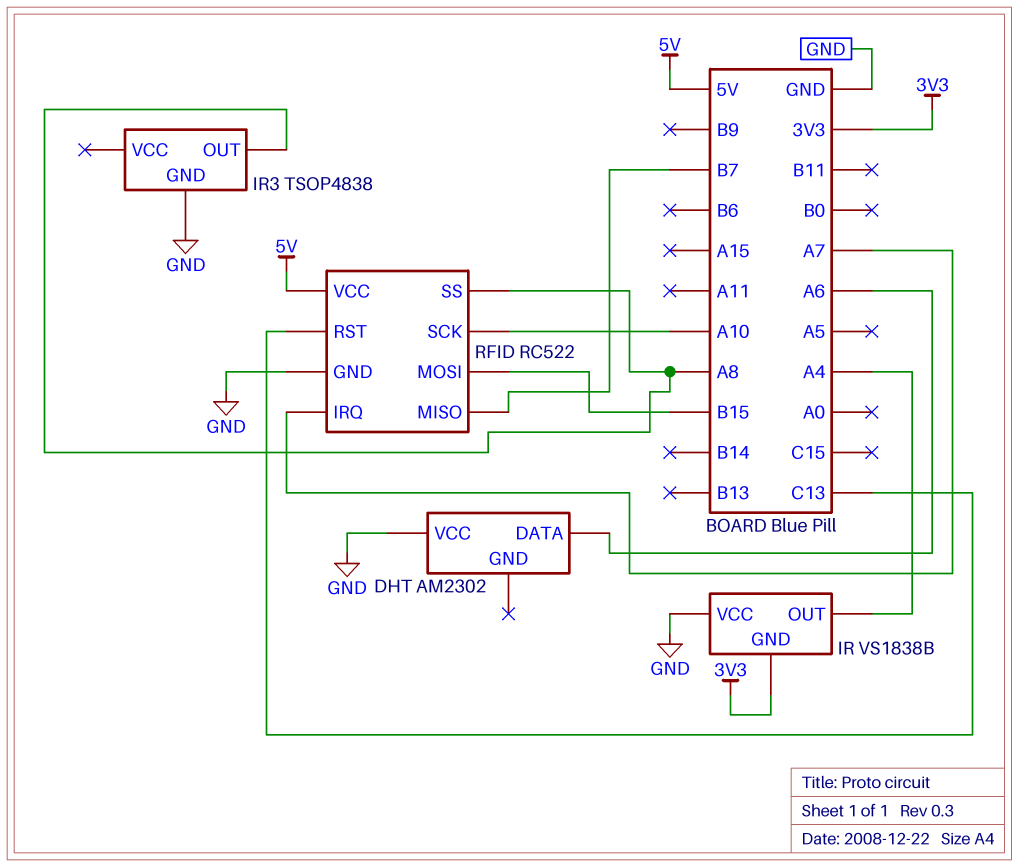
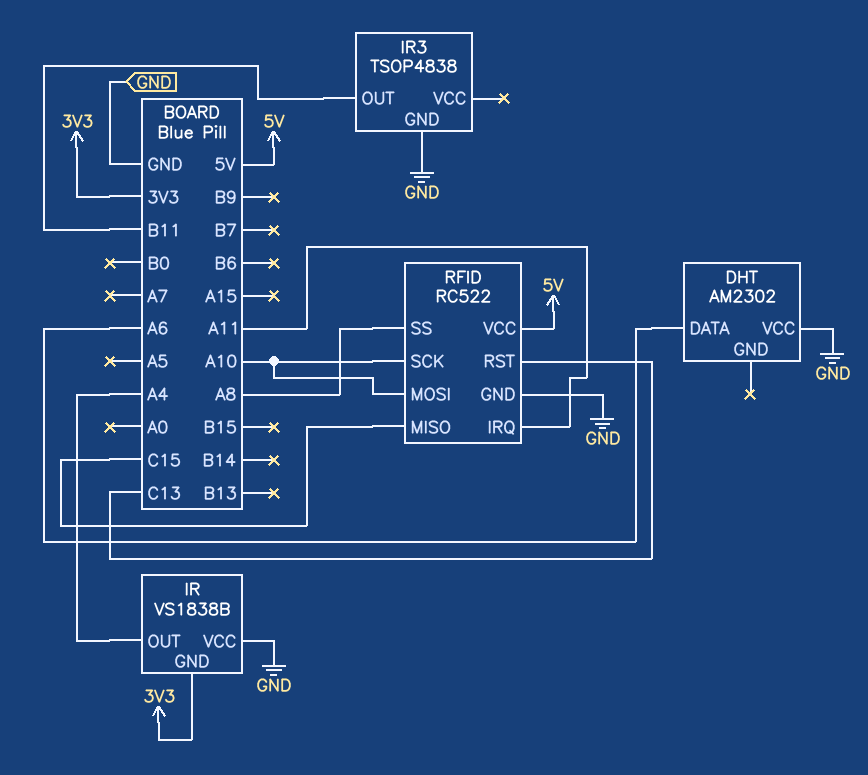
IR3 pin OUT: A8 -> B11
RFID pin IRQ: A7 -> A11
RFID pin MISO: B7 -> C15
RFID pin MOSI: B15 -> A10

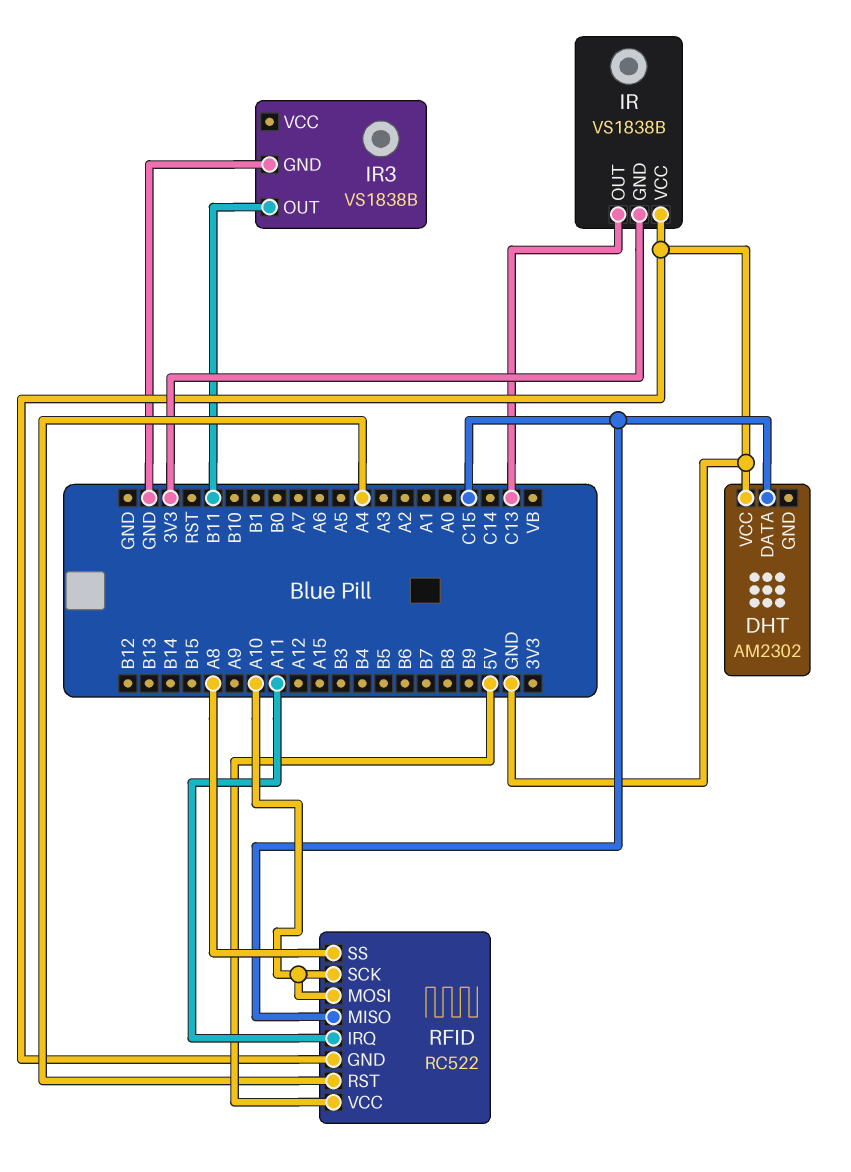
DHT pin DATA: A6 -> C15
IR pin OUT: A4 -> C13
IR3: TSOP4838 -> VS1838B
RFID pin RST: C13 -> A4

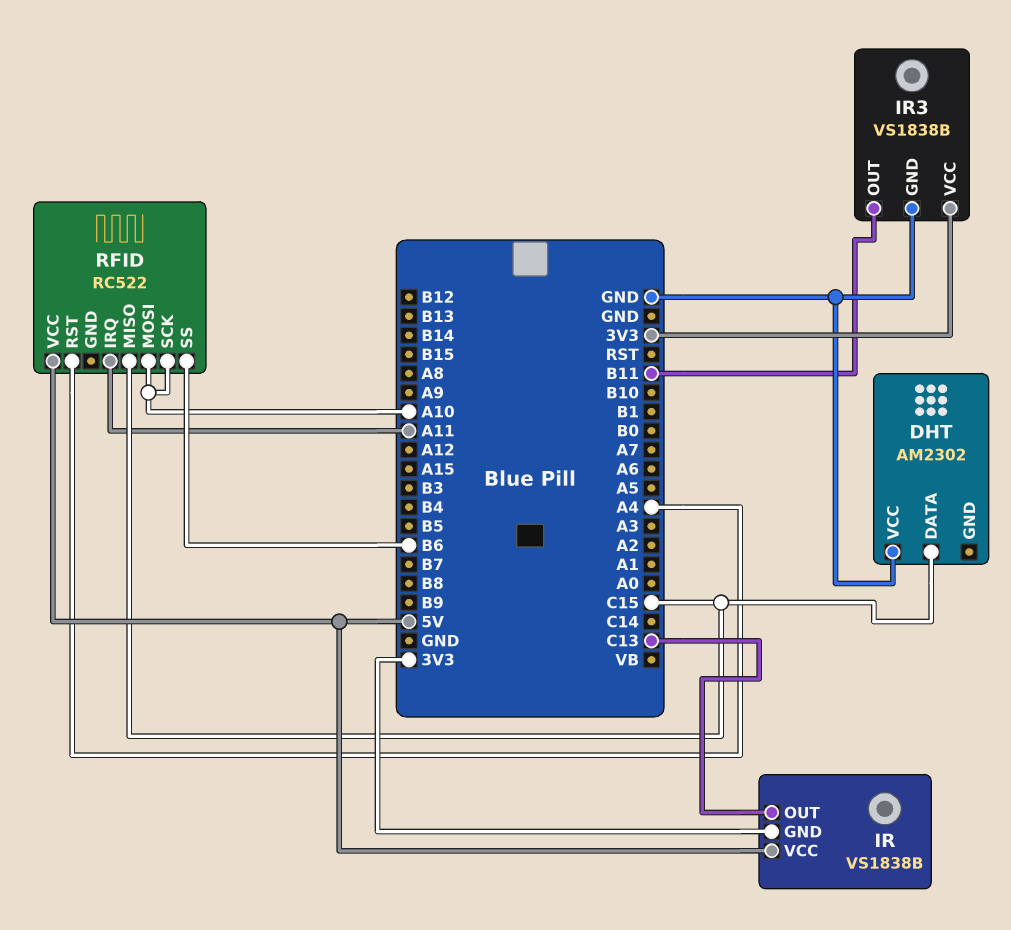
IR pin VCC: GND -> 5V
IR3 pin VCC: none -> 3V3
RFID pin GND: GND -> none
RFID pin SS: A8 -> B6

